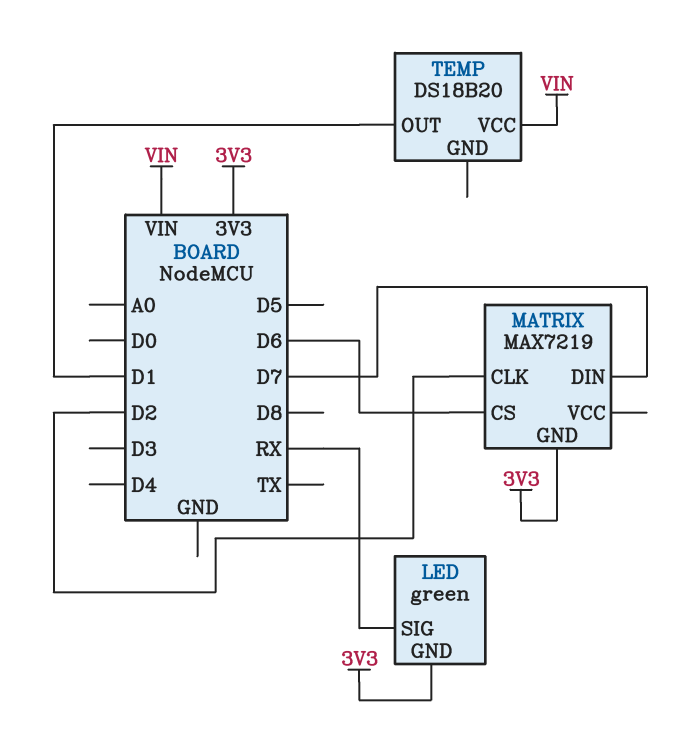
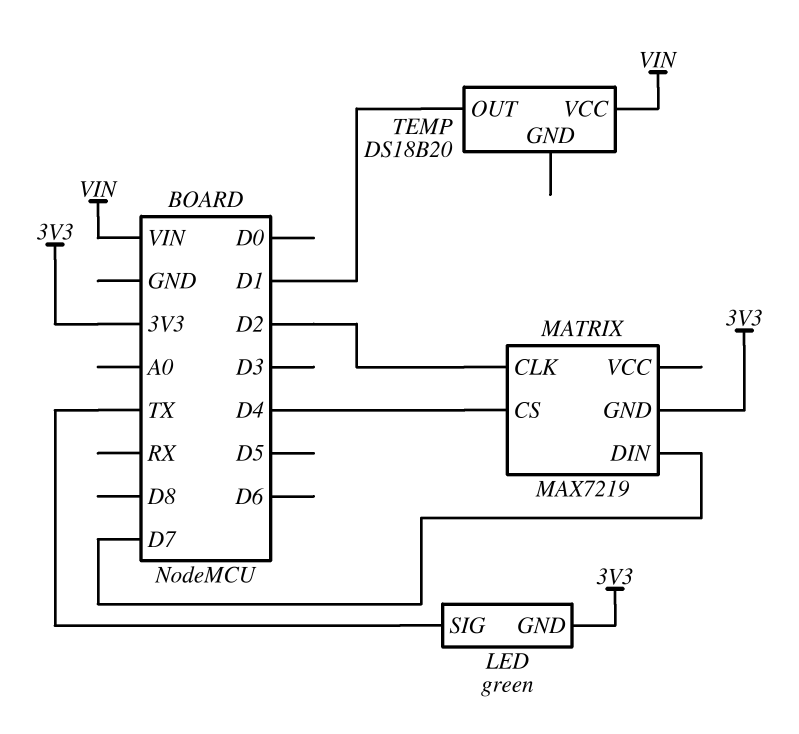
LED pin SIG: RX -> TX
MATRIX pin CS: D6 -> D4

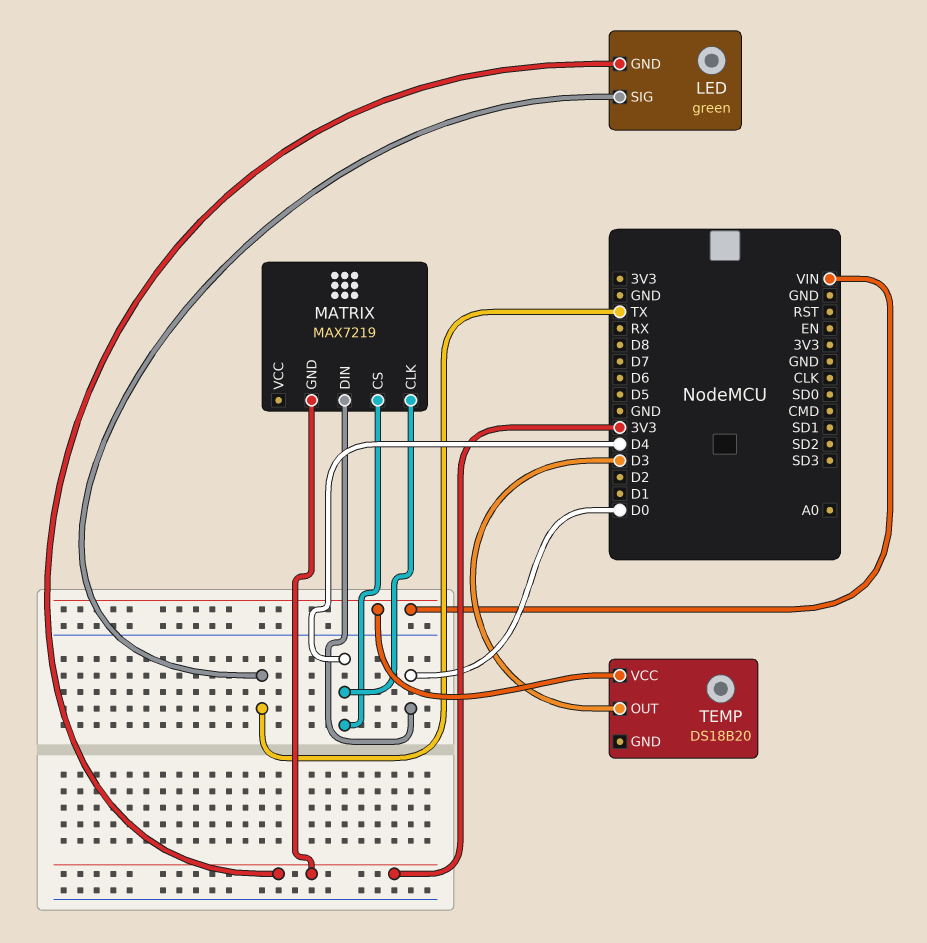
MATRIX pin CLK: D2 -> D4
MATRIX pin DIN: D7 -> D0
TEMP pin OUT: D1 -> D3

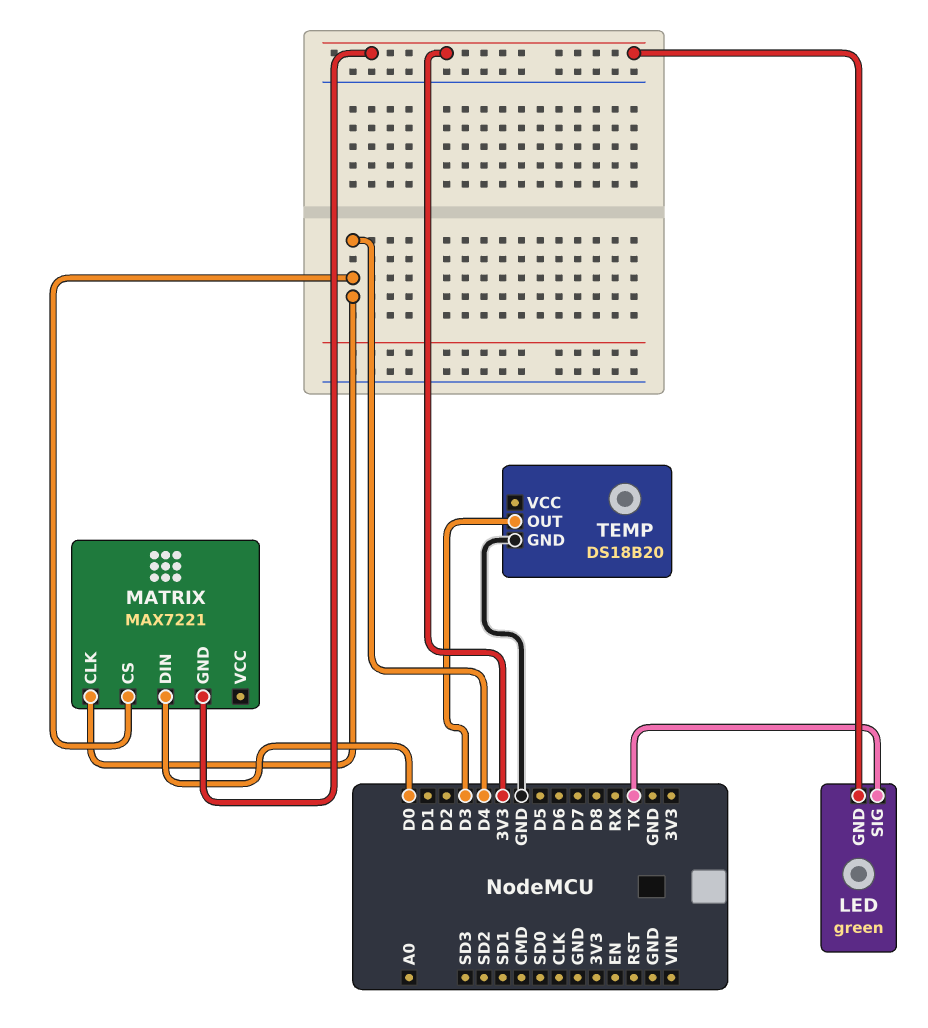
MATRIX: MAX7219 -> MAX7221
TEMP pin GND: none -> GND
TEMP pin VCC: VIN -> none

